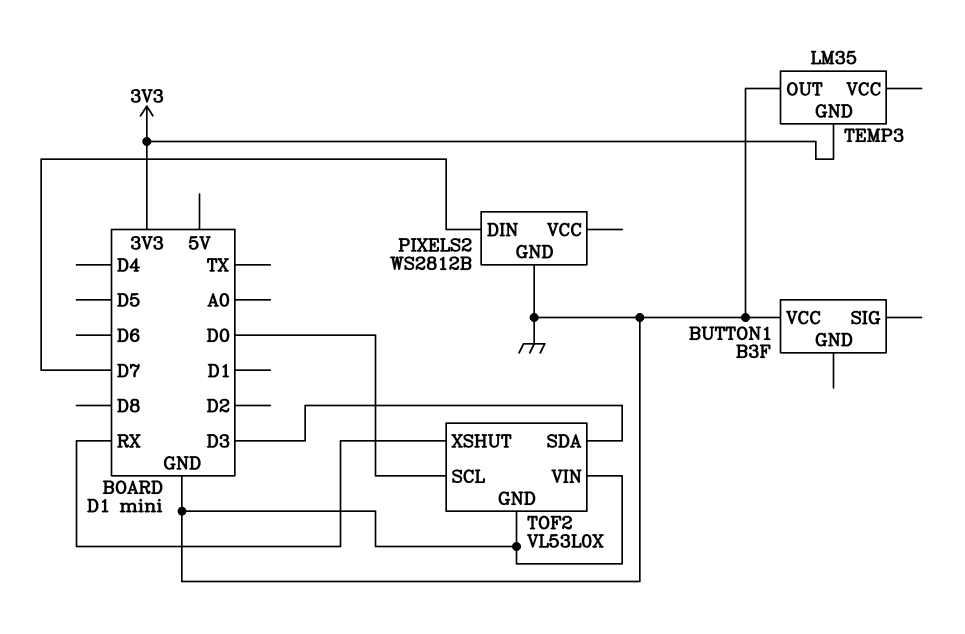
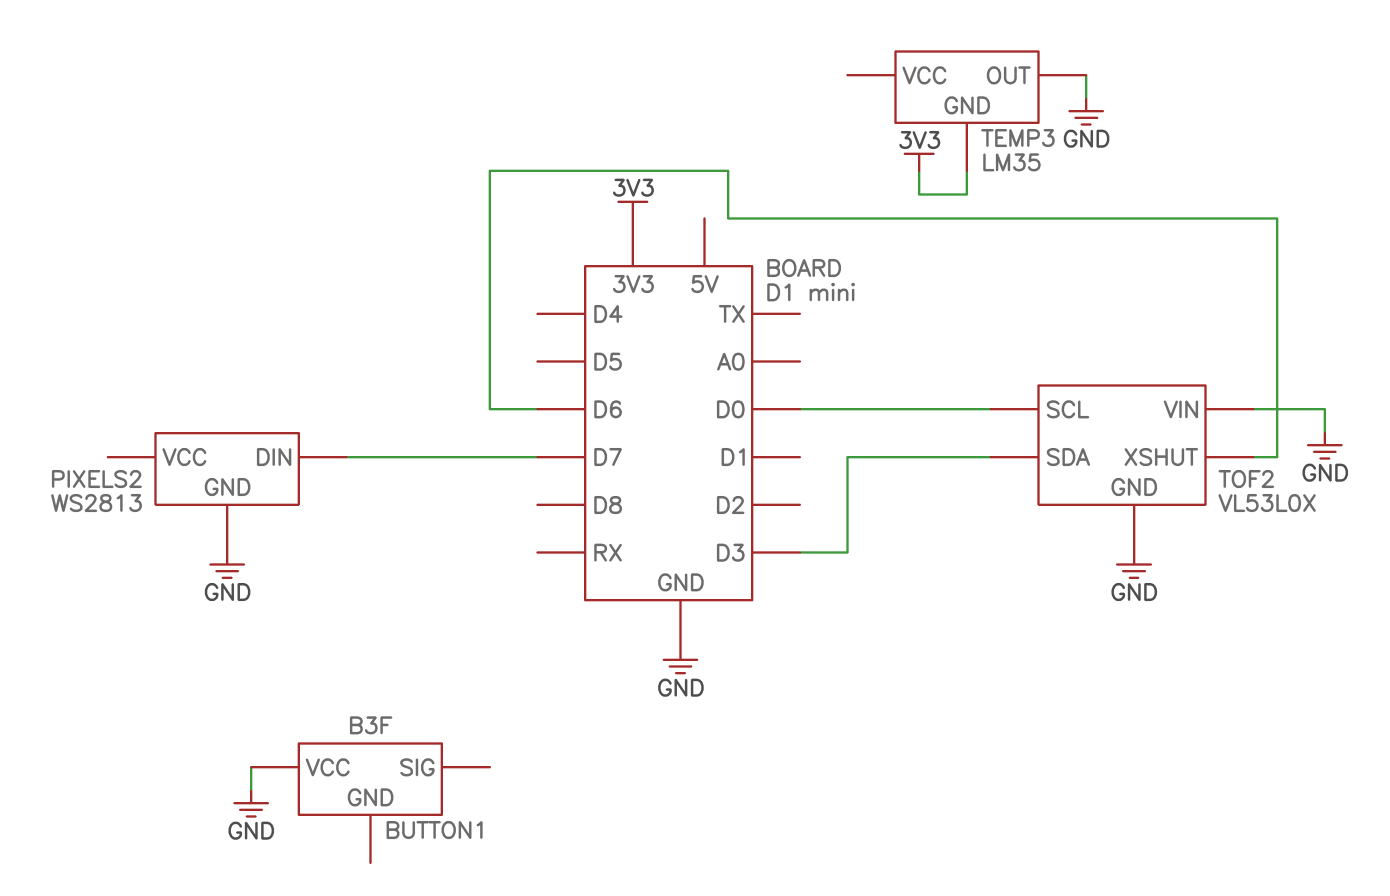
PIXELS2: WS2812B -> WS2813
TOF2 pin XSHUT: RX -> D6

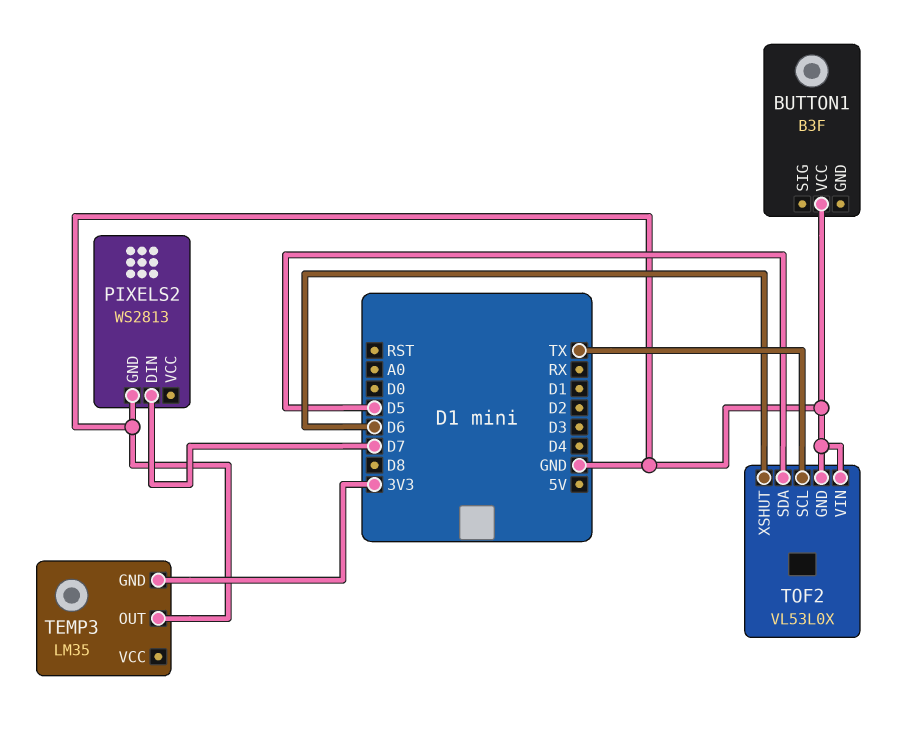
TOF2 pin SCL: D0 -> TX
TOF2 pin SDA: D3 -> D5

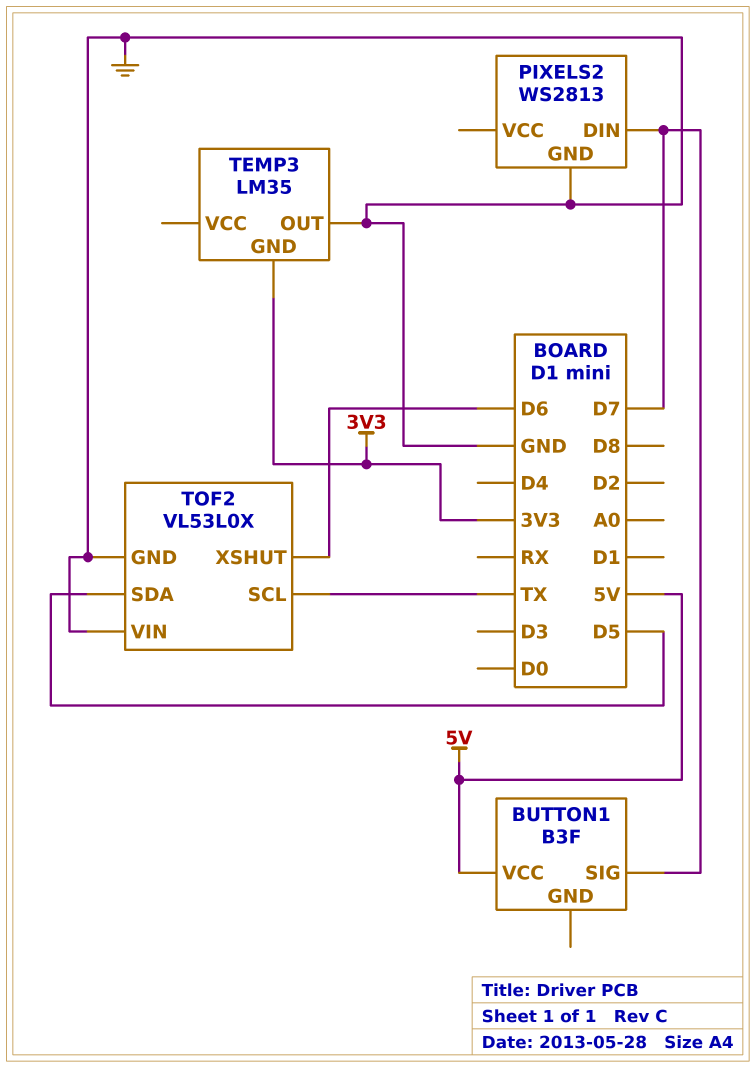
BUTTON1 pin SIG: none -> D7
BUTTON1 pin VCC: GND -> 5V

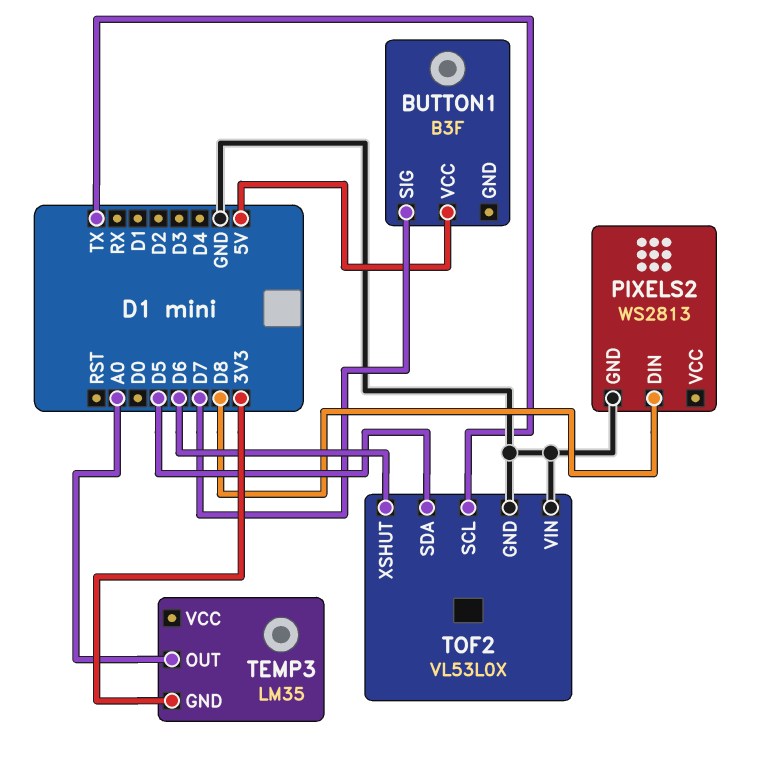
PIXELS2 pin DIN: D7 -> D8
TEMP3 pin OUT: GND -> A0

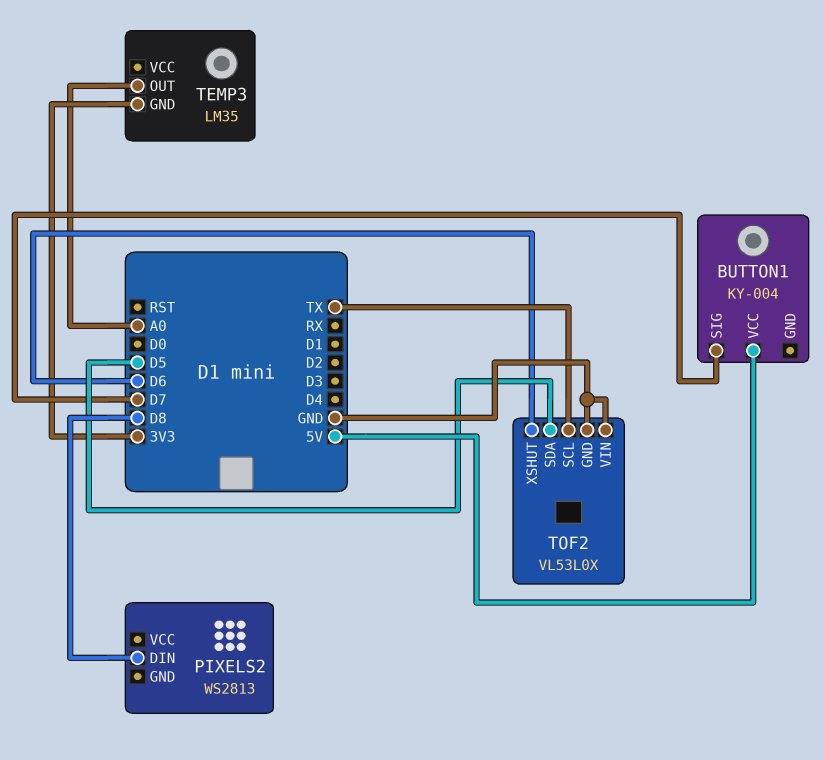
BUTTON1: B3F -> KY-004
PIXELS2 pin GND: GND -> none

